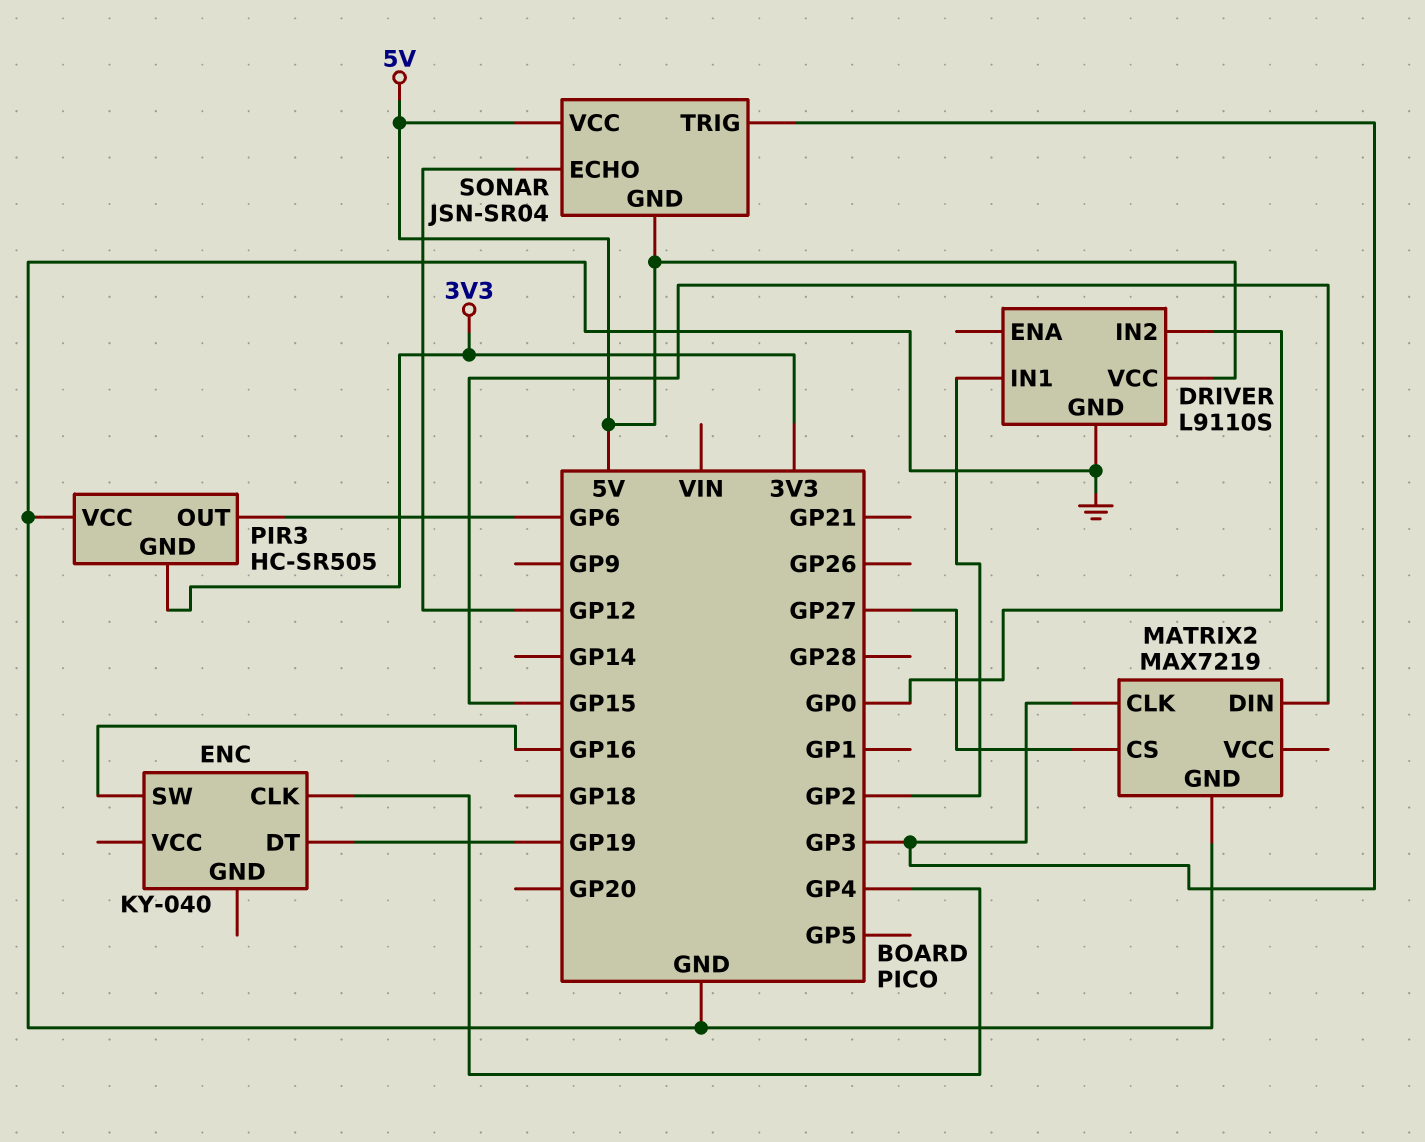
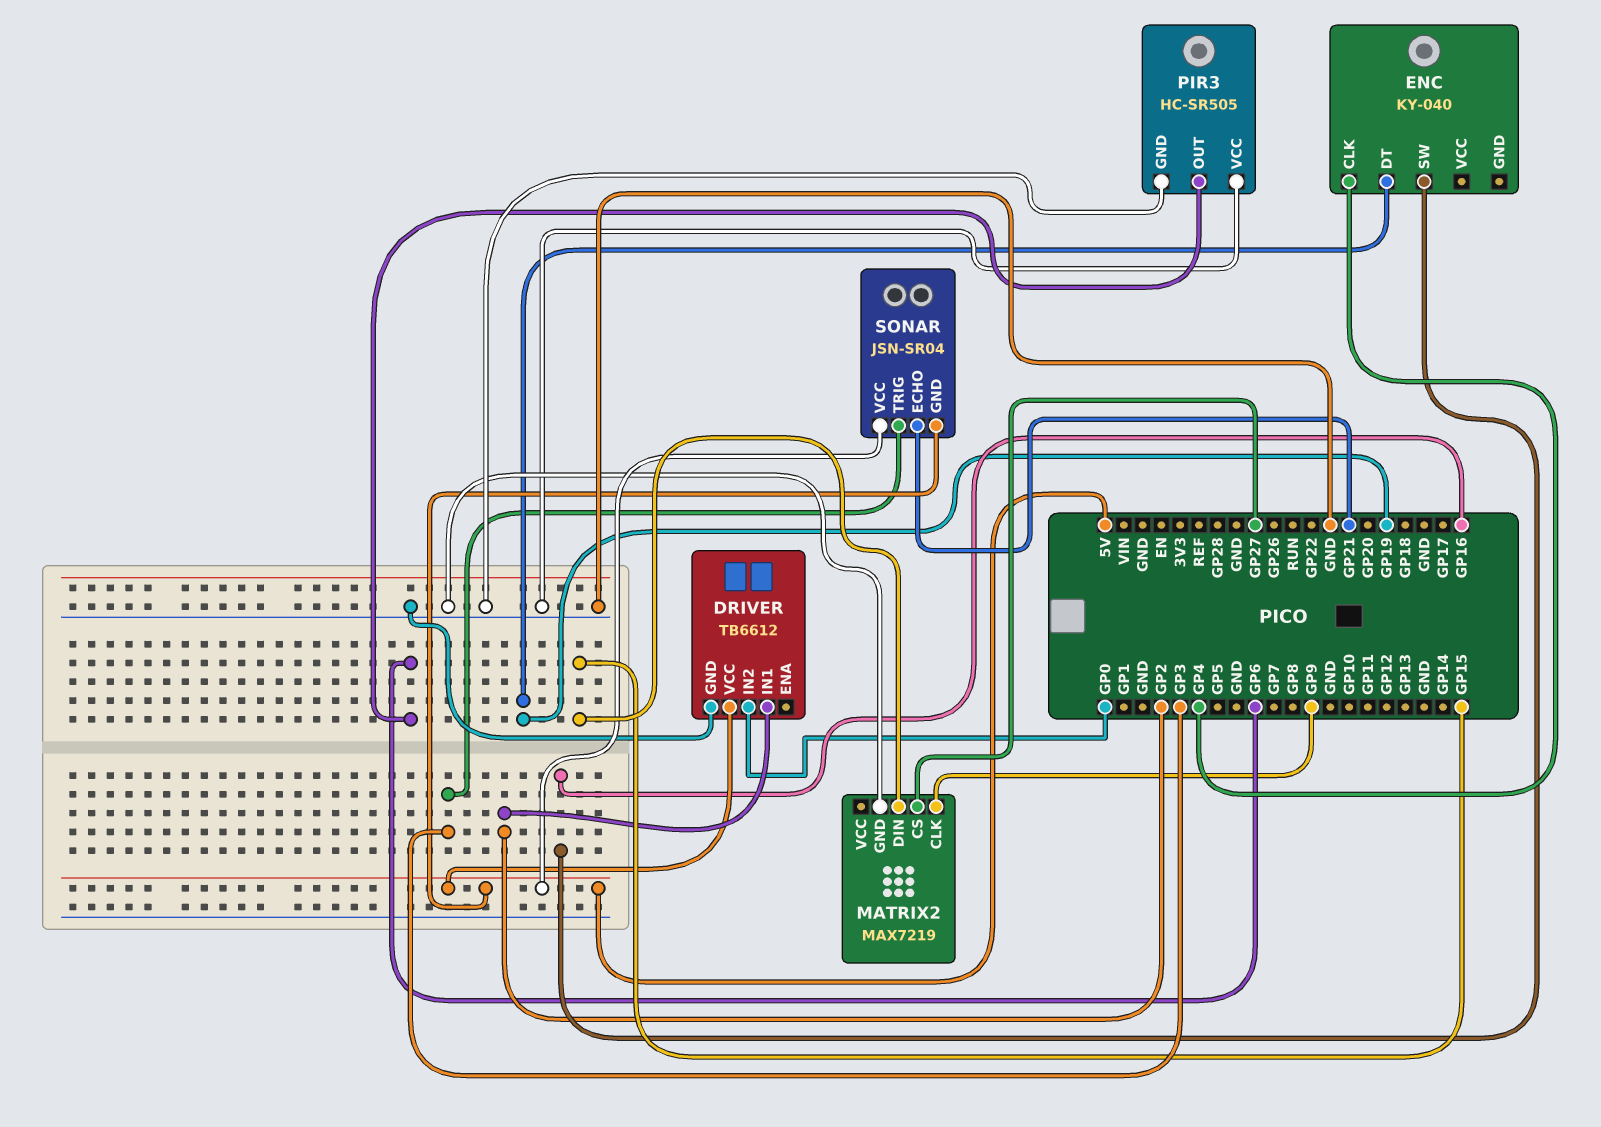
DRIVER: L9110S -> TB6612
MATRIX2 pin CLK: GP3 -> GP9
PIR3 pin GND: 3V3 -> GND
SONAR pin ECHO: GP12 -> GP21

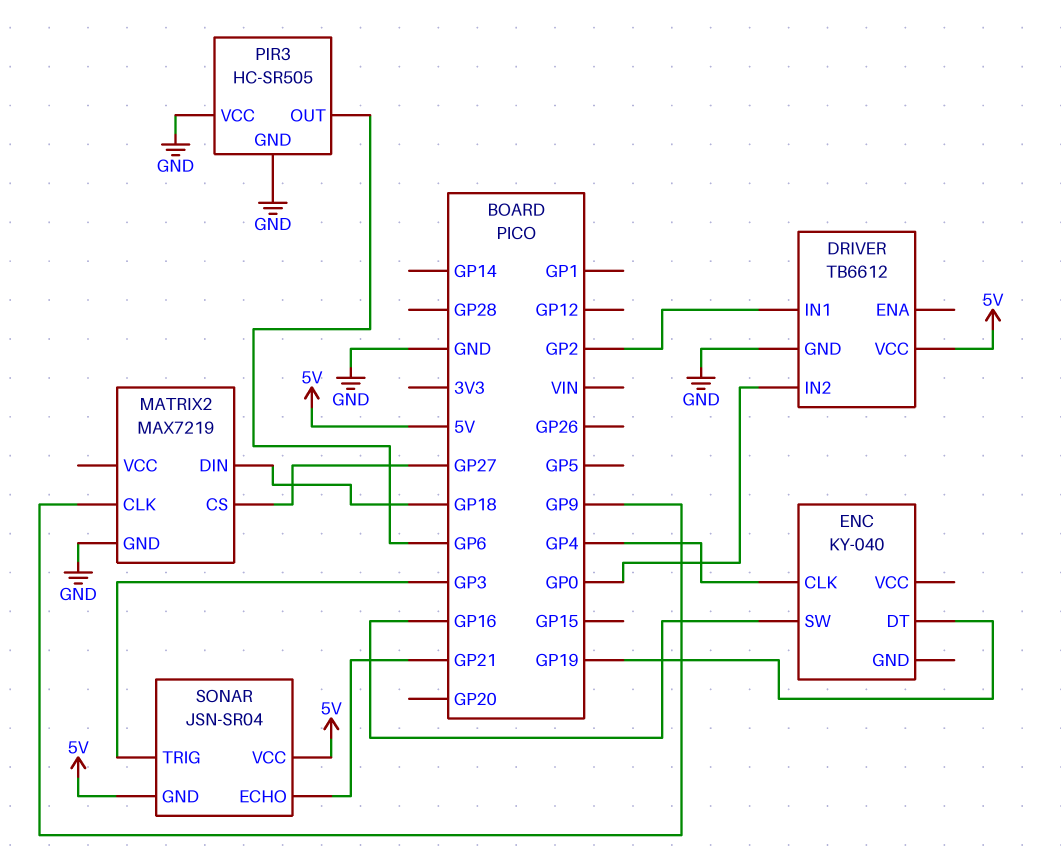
MATRIX2 pin DIN: GP15 -> GP18

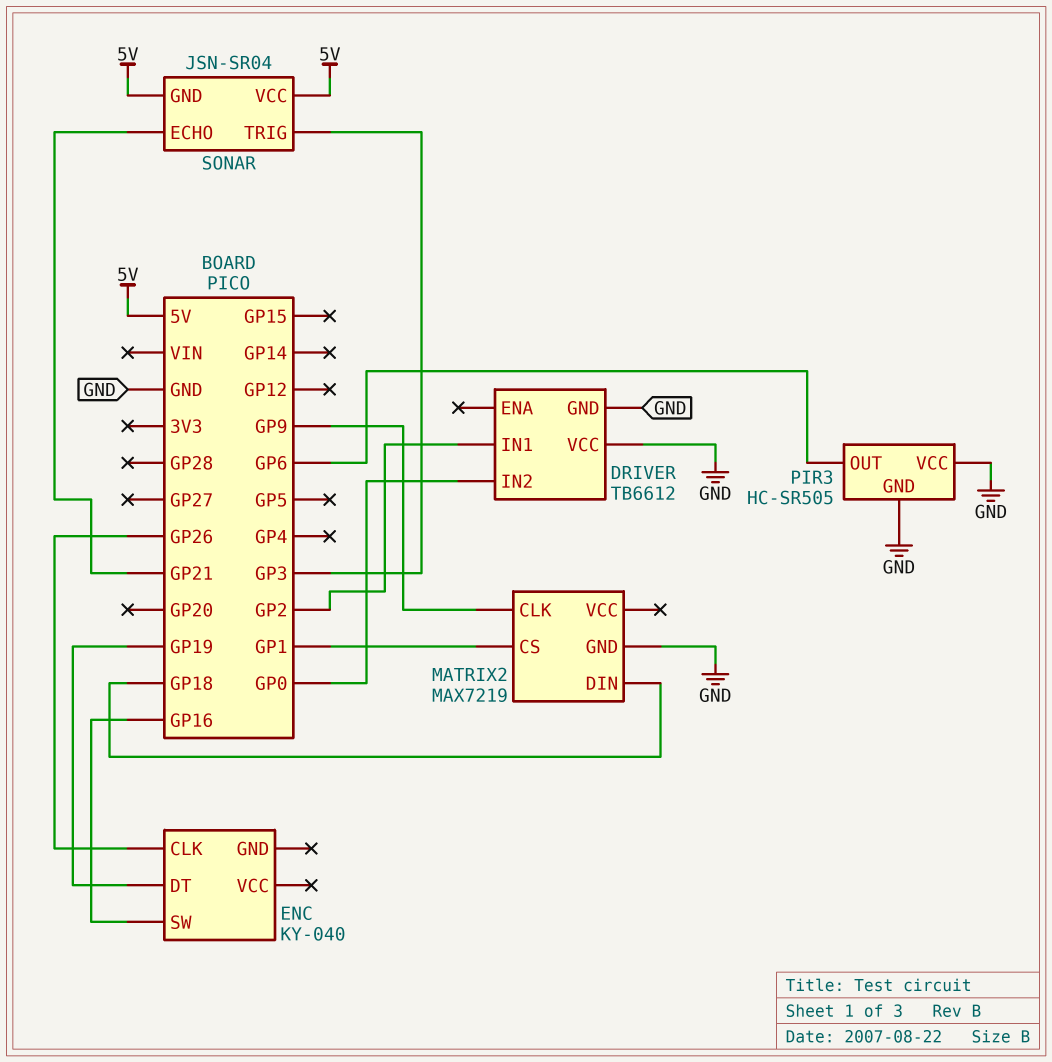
DRIVER pin VCC: 5V -> GND
ENC pin CLK: GP4 -> GP26
MATRIX2 pin CS: GP27 -> GP1

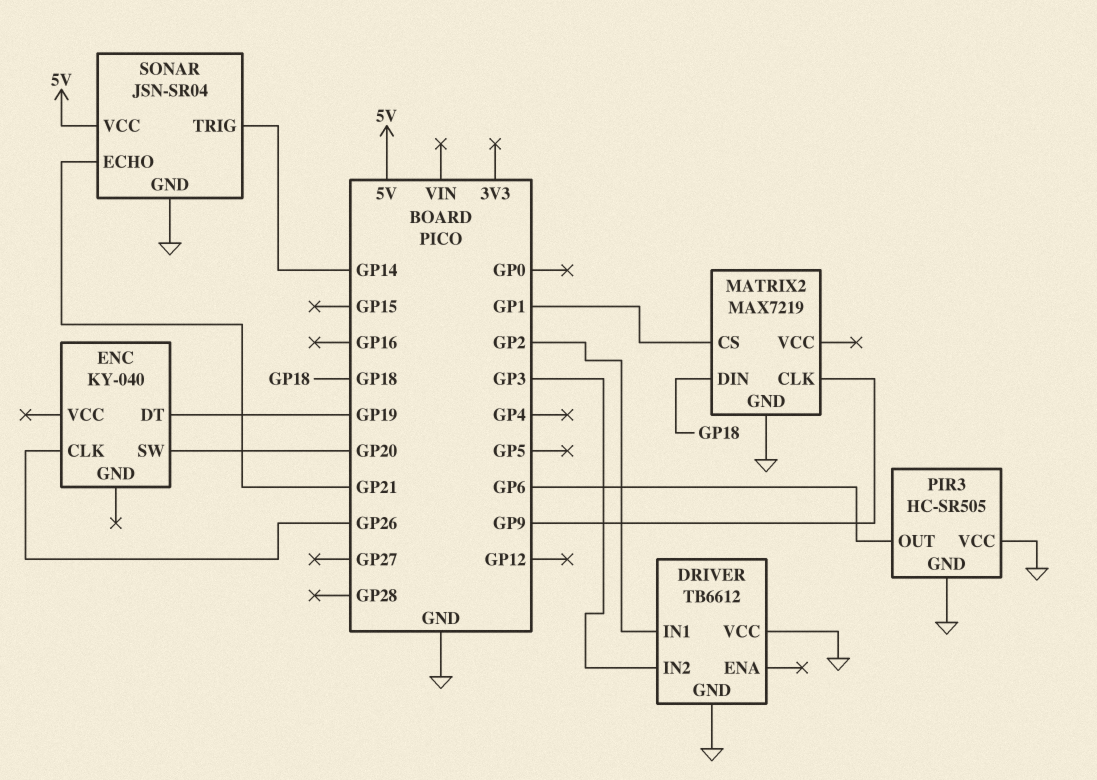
DRIVER pin IN2: GP0 -> GP3
ENC pin SW: GP16 -> GP20
SONAR pin GND: 5V -> GND
SONAR pin TRIG: GP3 -> GP14

